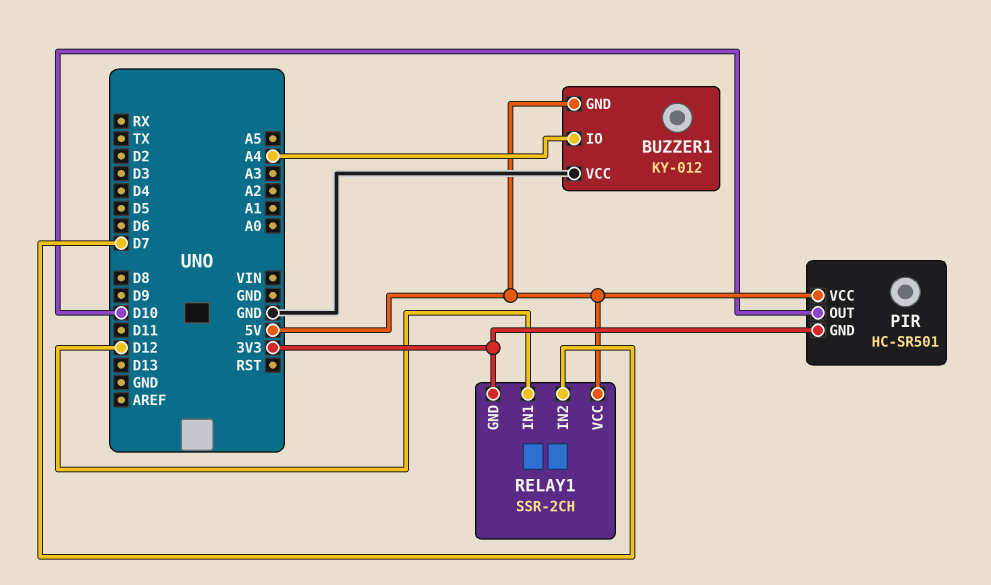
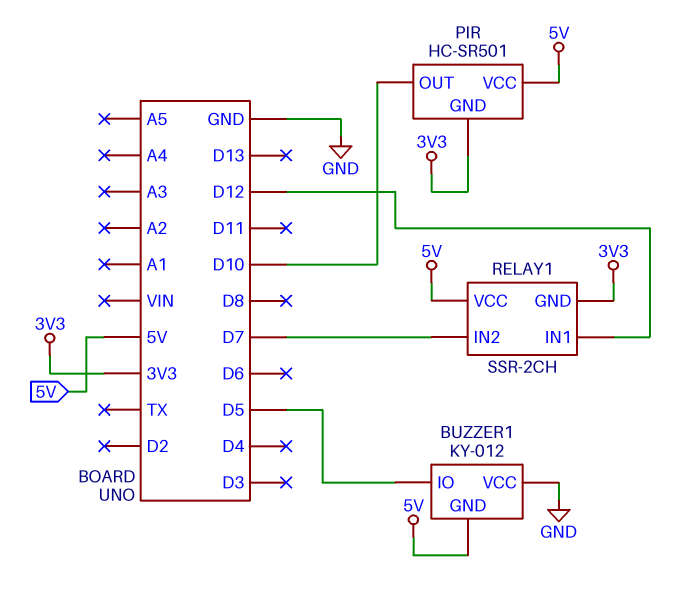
BUZZER1 pin IO: A4 -> D5

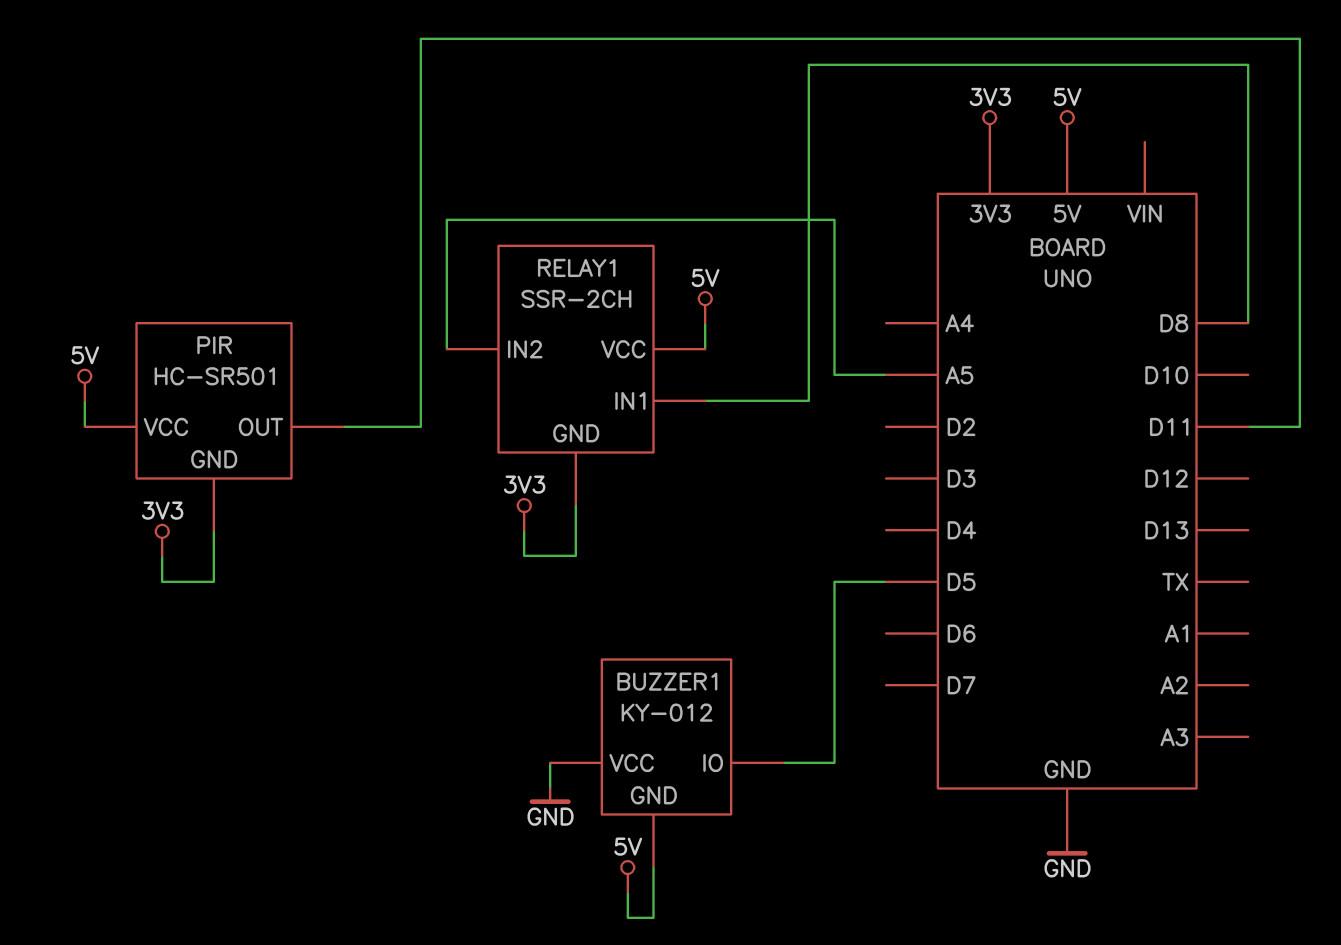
PIR pin OUT: D10 -> D11
RELAY1 pin IN1: D12 -> D8
RELAY1 pin IN2: D7 -> A5

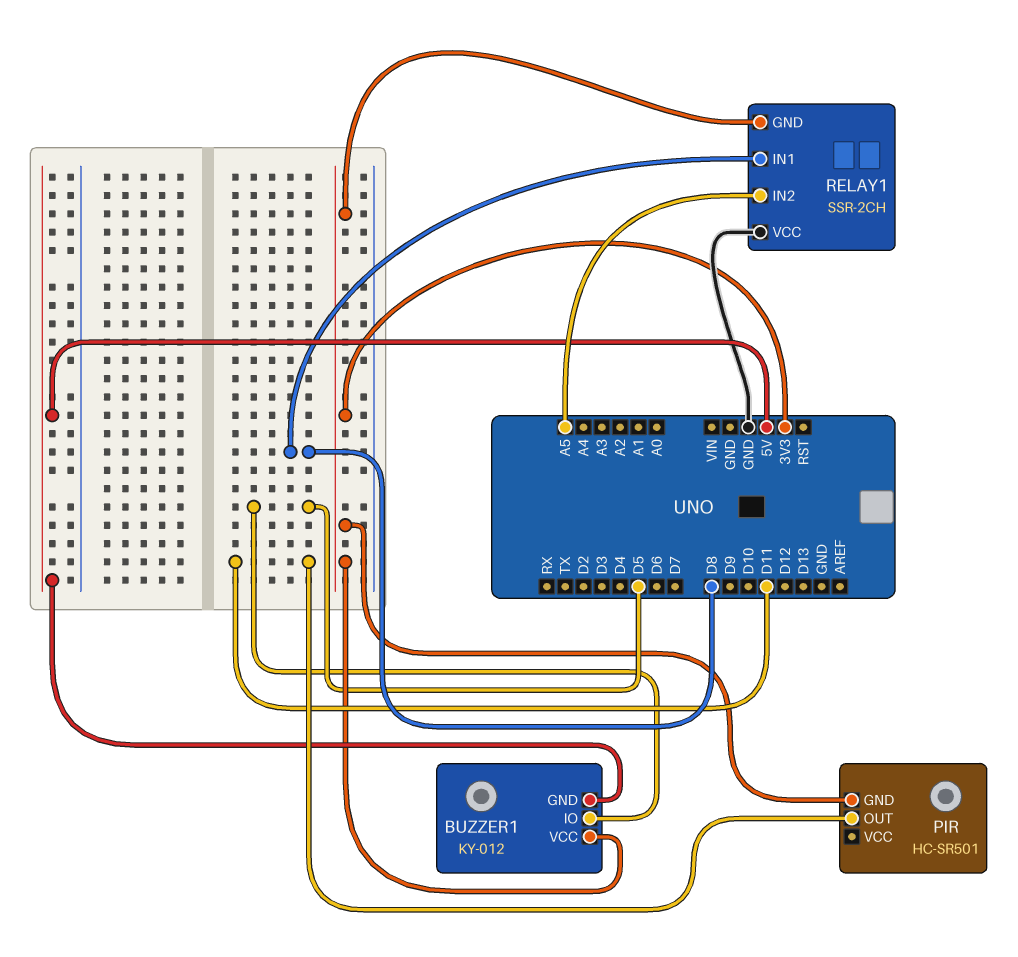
BUZZER1 pin VCC: GND -> 3V3
PIR pin VCC: 5V -> none
RELAY1 pin VCC: 5V -> GND

